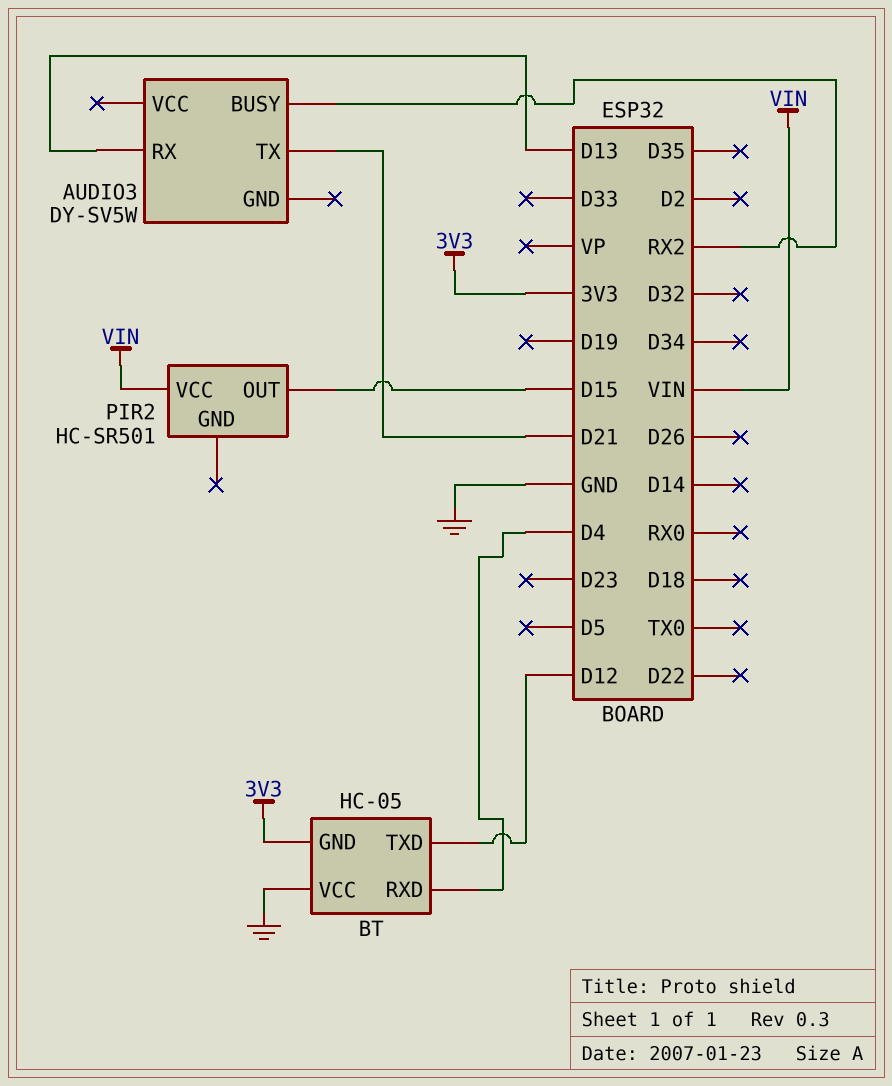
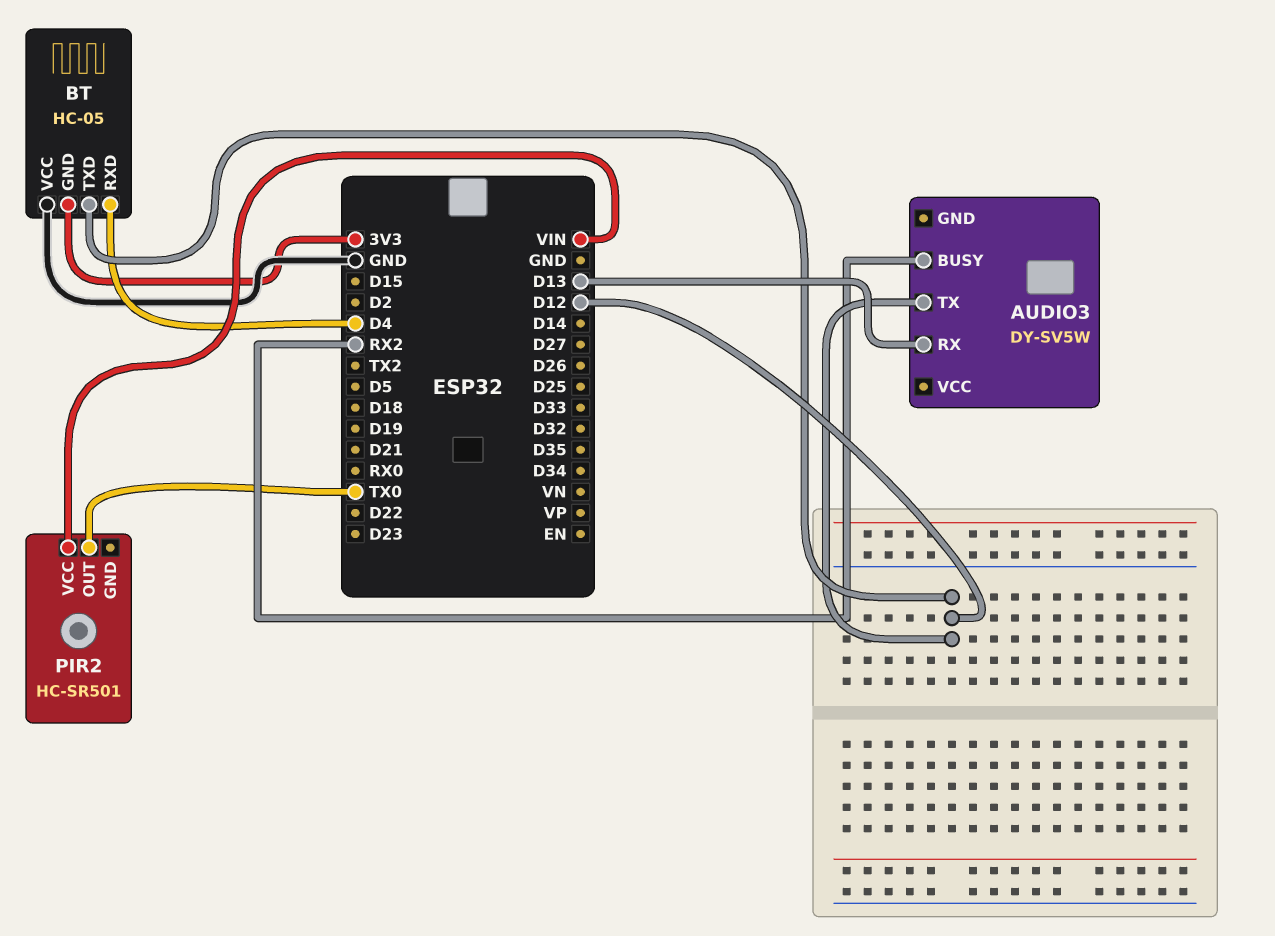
AUDIO3 pin TX: D21 -> D12
PIR2 pin OUT: D15 -> TX0

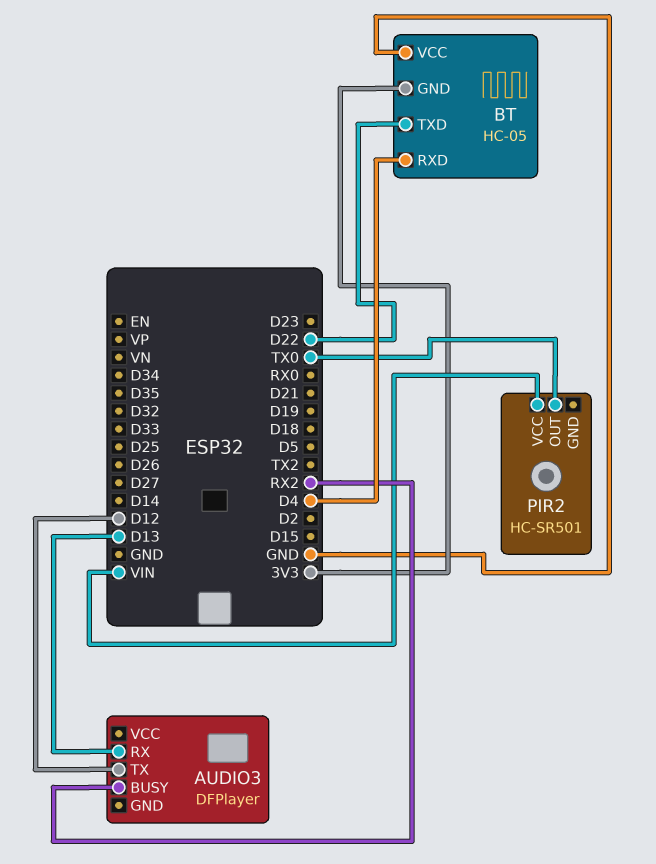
AUDIO3: DY-SV5W -> DFPlayer
BT pin TXD: D12 -> D22

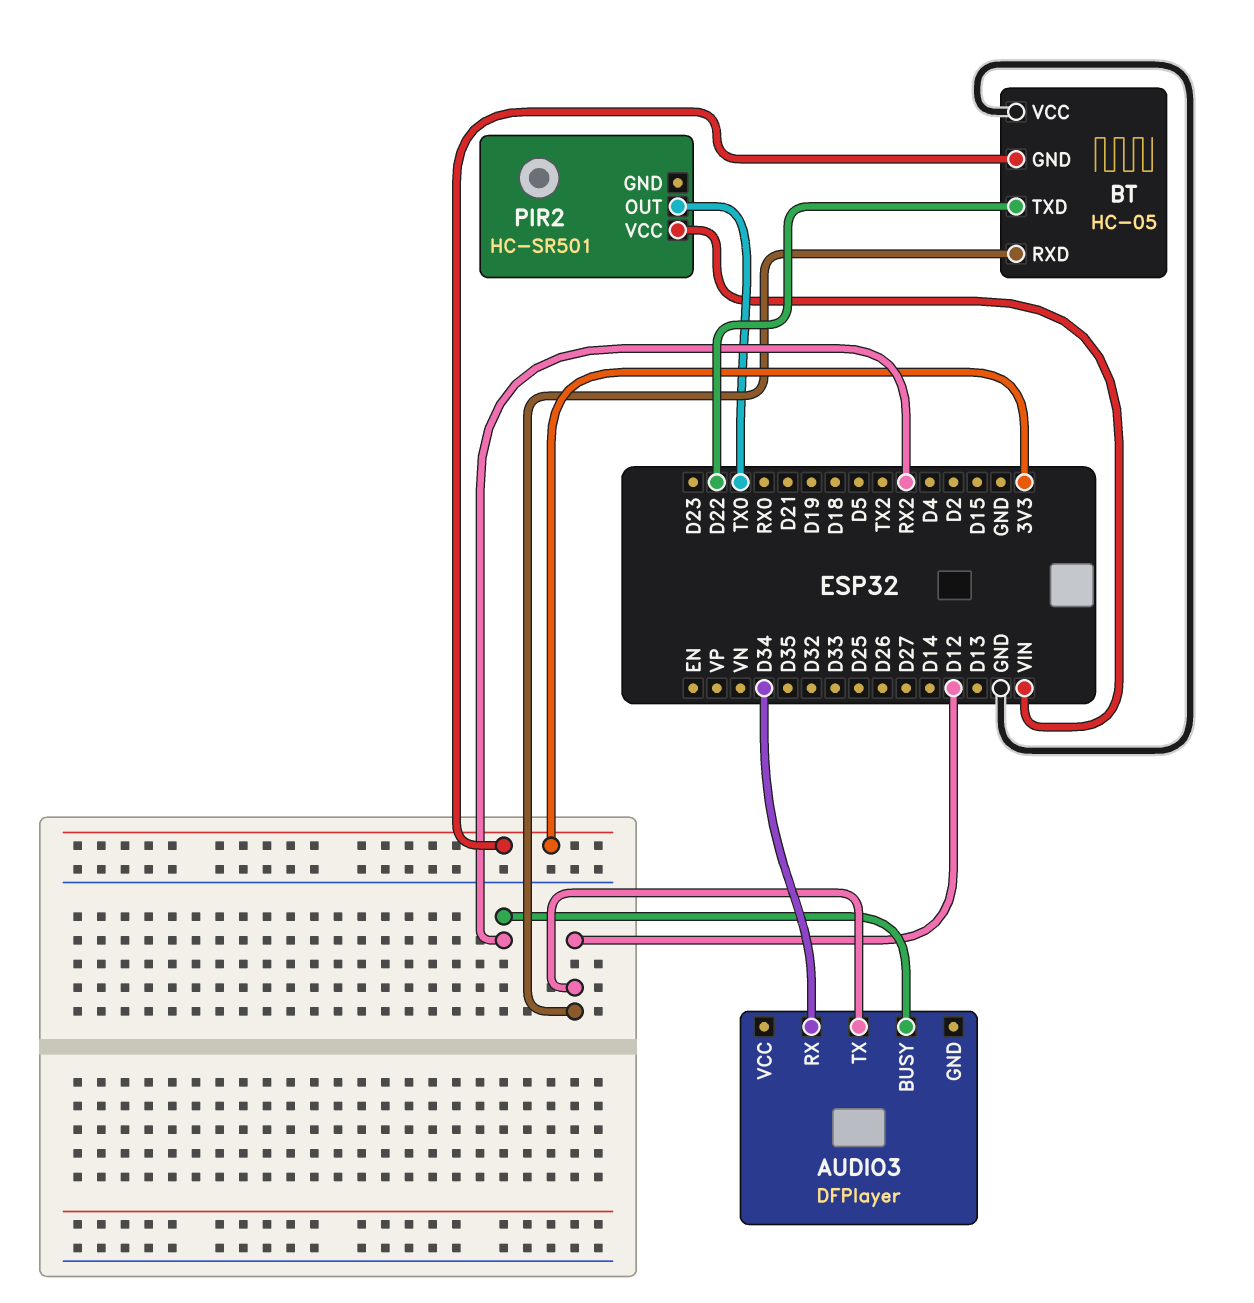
AUDIO3 pin RX: D13 -> D34
BT pin RXD: D4 -> D12

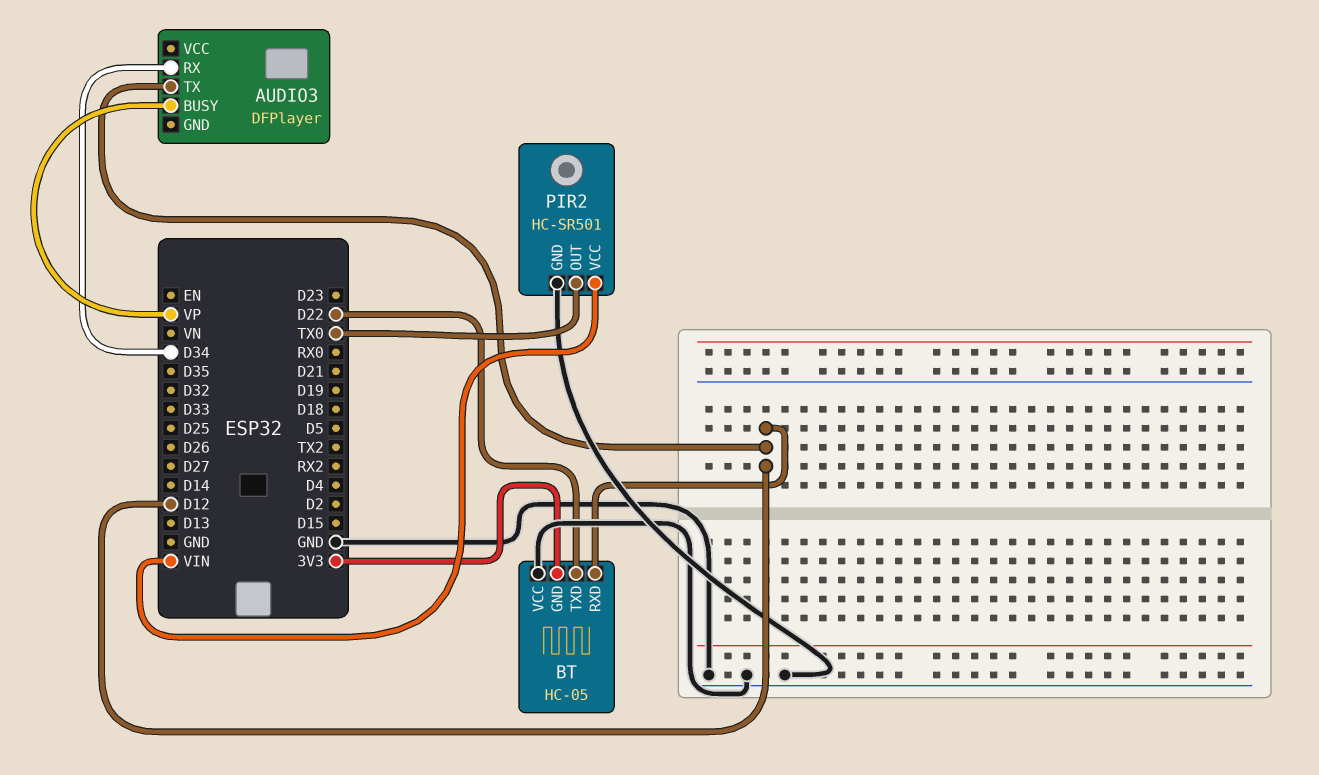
AUDIO3 pin BUSY: RX2 -> VP
PIR2 pin GND: none -> GND

